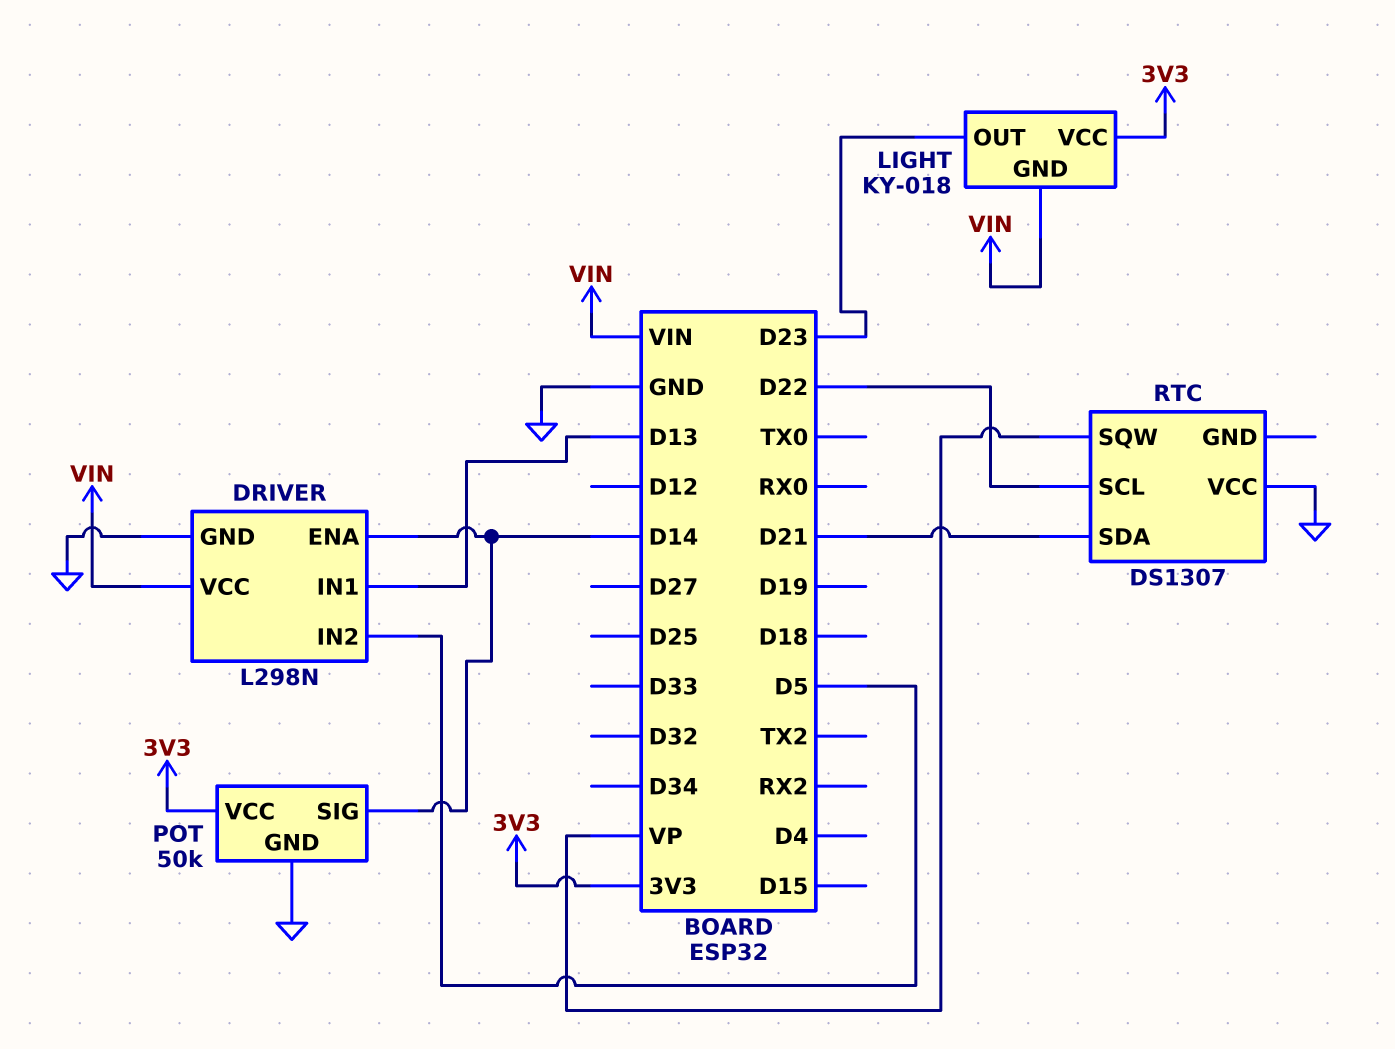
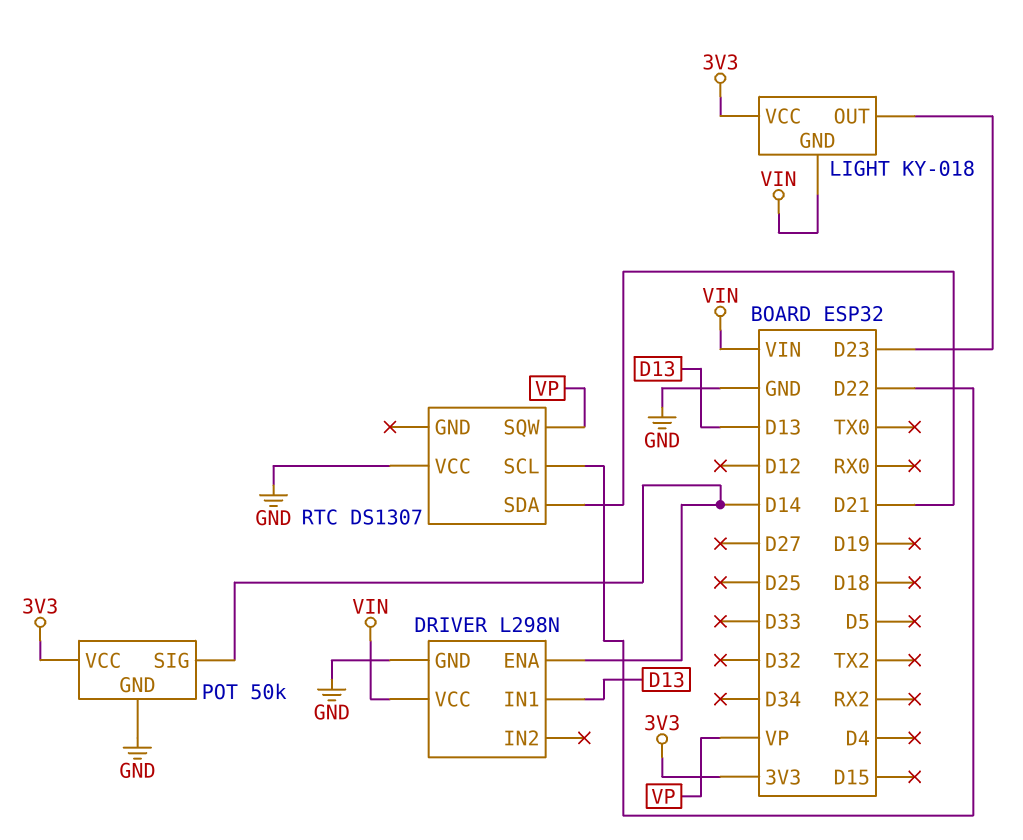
DRIVER pin IN2: D5 -> none

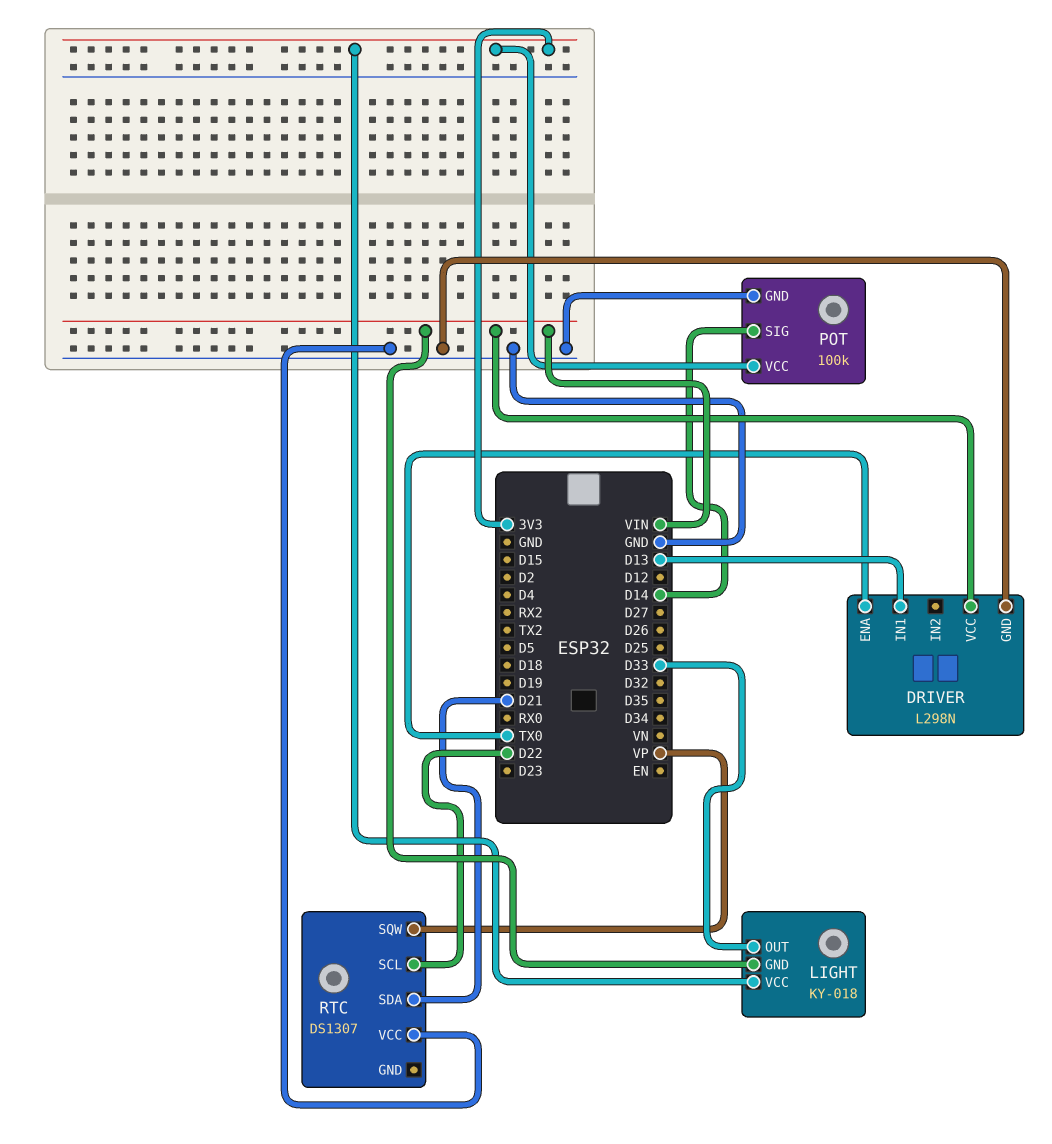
DRIVER pin ENA: D14 -> TX0
LIGHT pin OUT: D23 -> D33
POT: 50k -> 100k

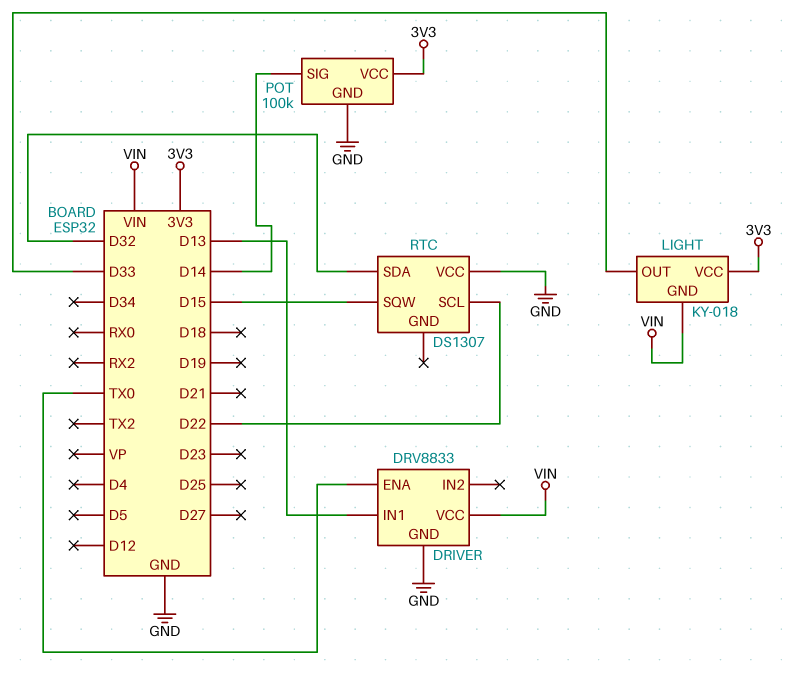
DRIVER: L298N -> DRV8833
RTC pin SDA: D21 -> D32
RTC pin SQW: VP -> D15

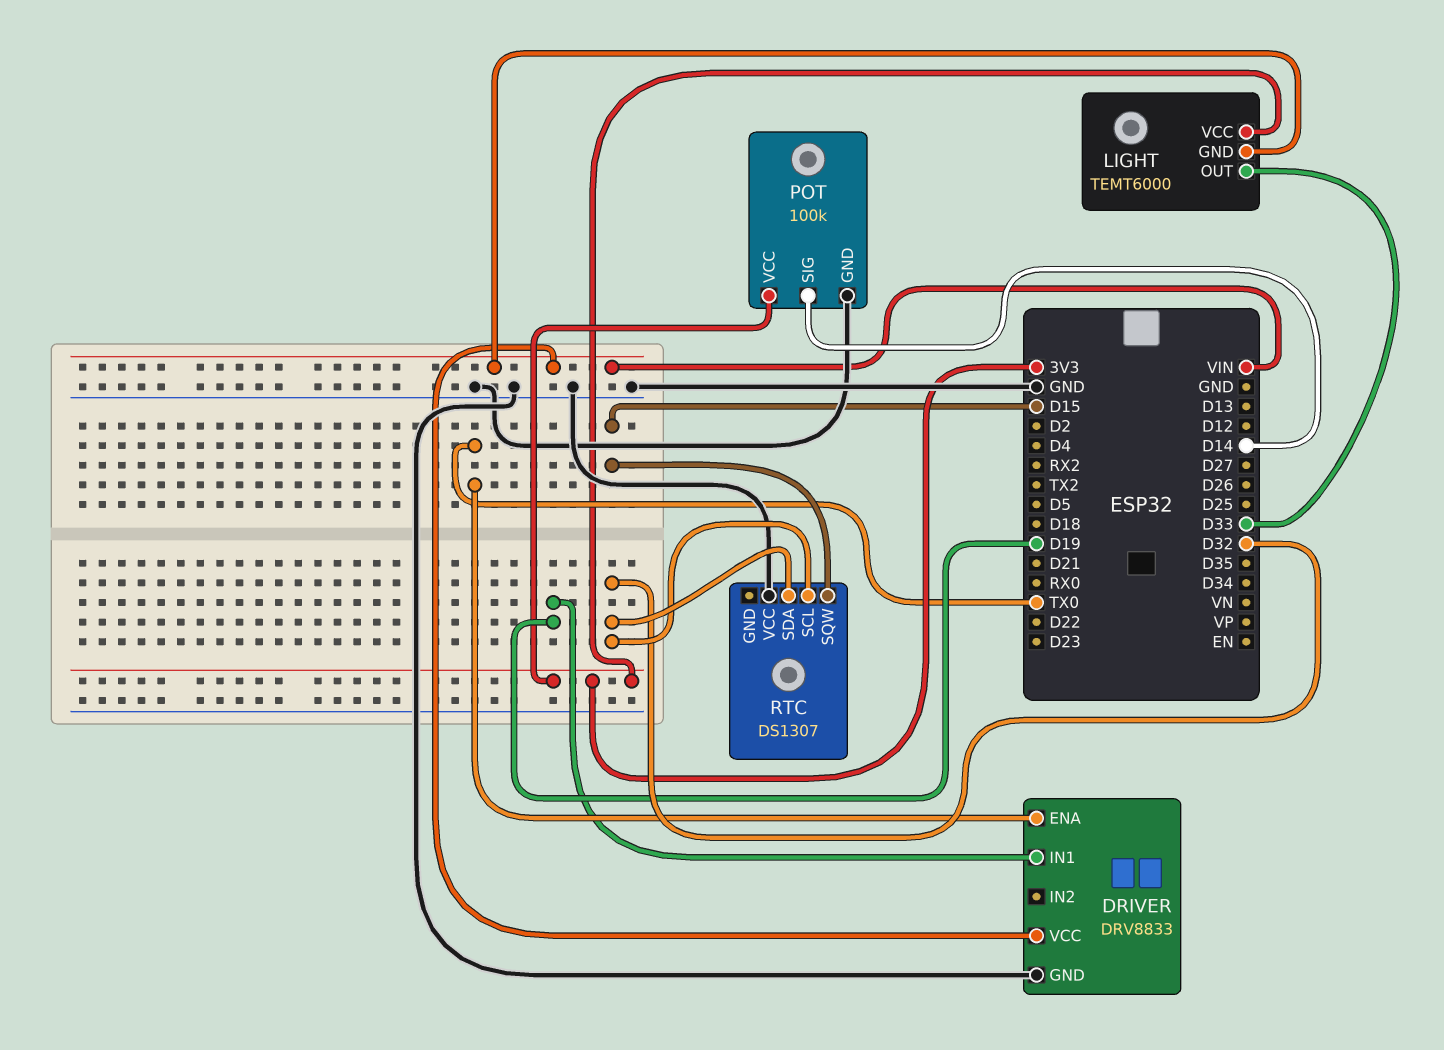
DRIVER pin IN1: D13 -> D19
LIGHT: KY-018 -> TEMT6000
RTC pin SCL: D22 -> D32

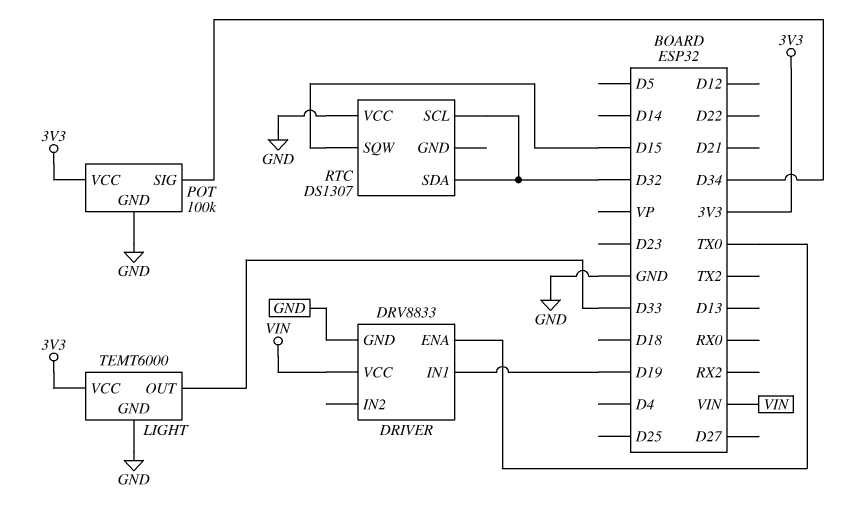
LIGHT pin GND: VIN -> GND
POT pin SIG: D14 -> D34

